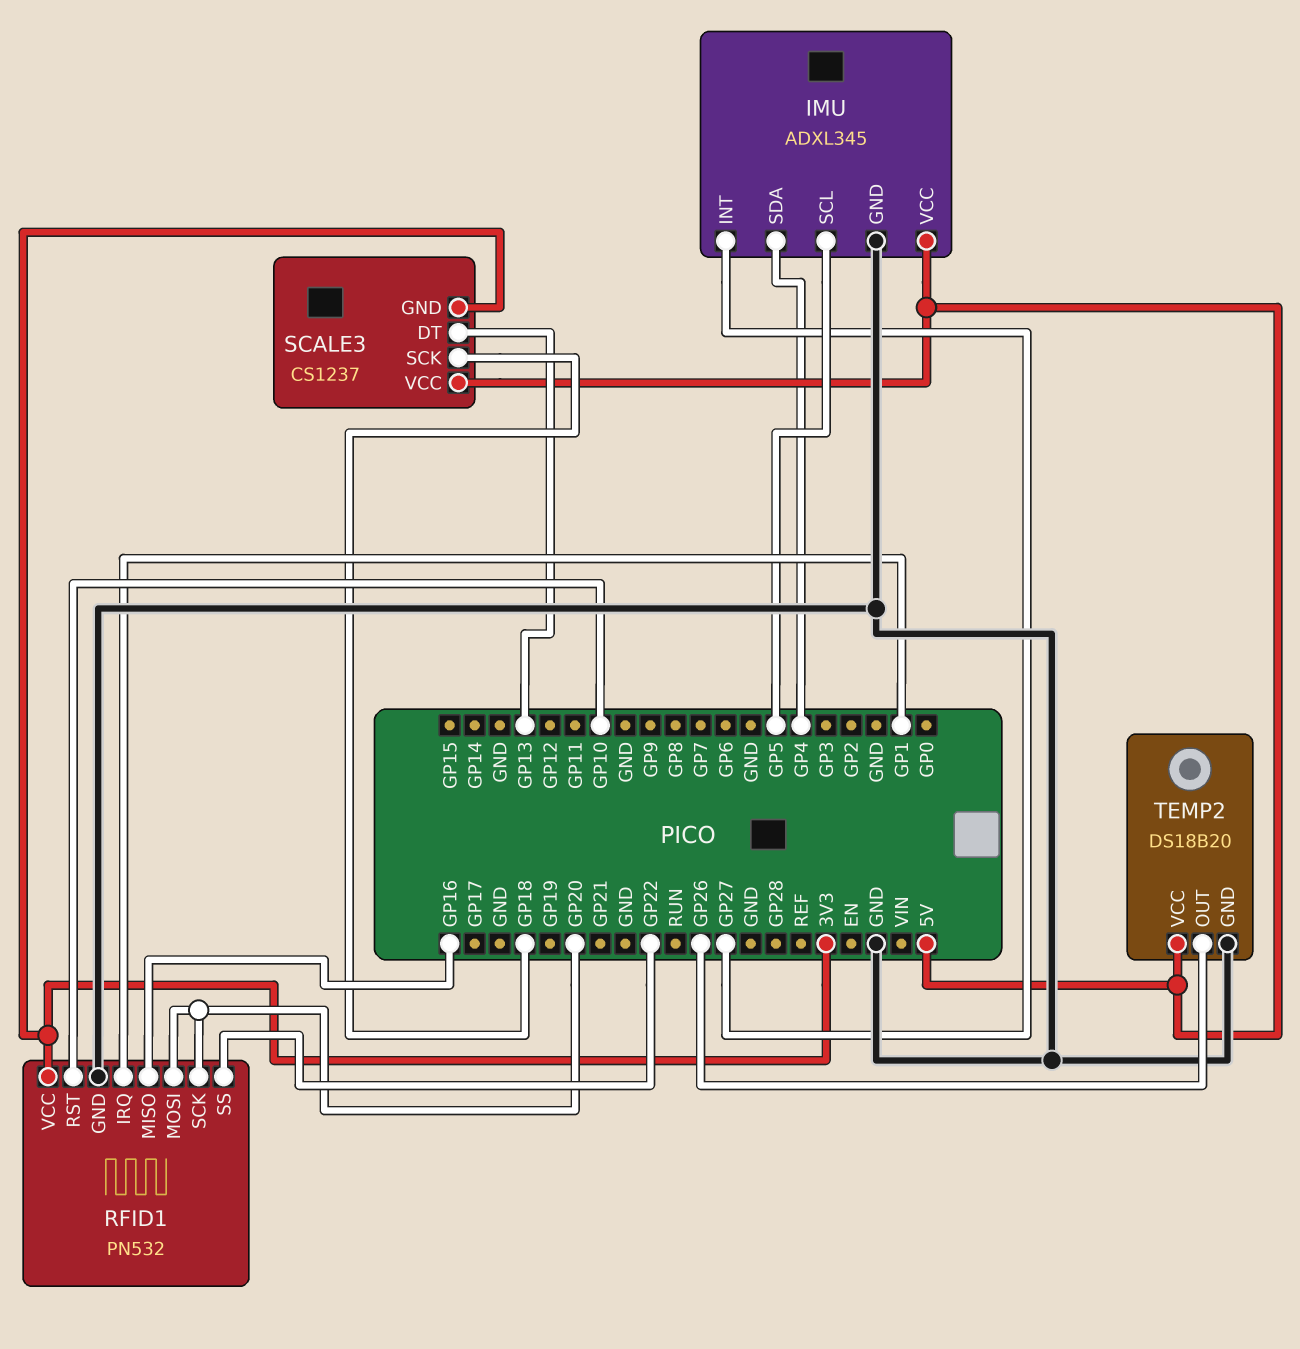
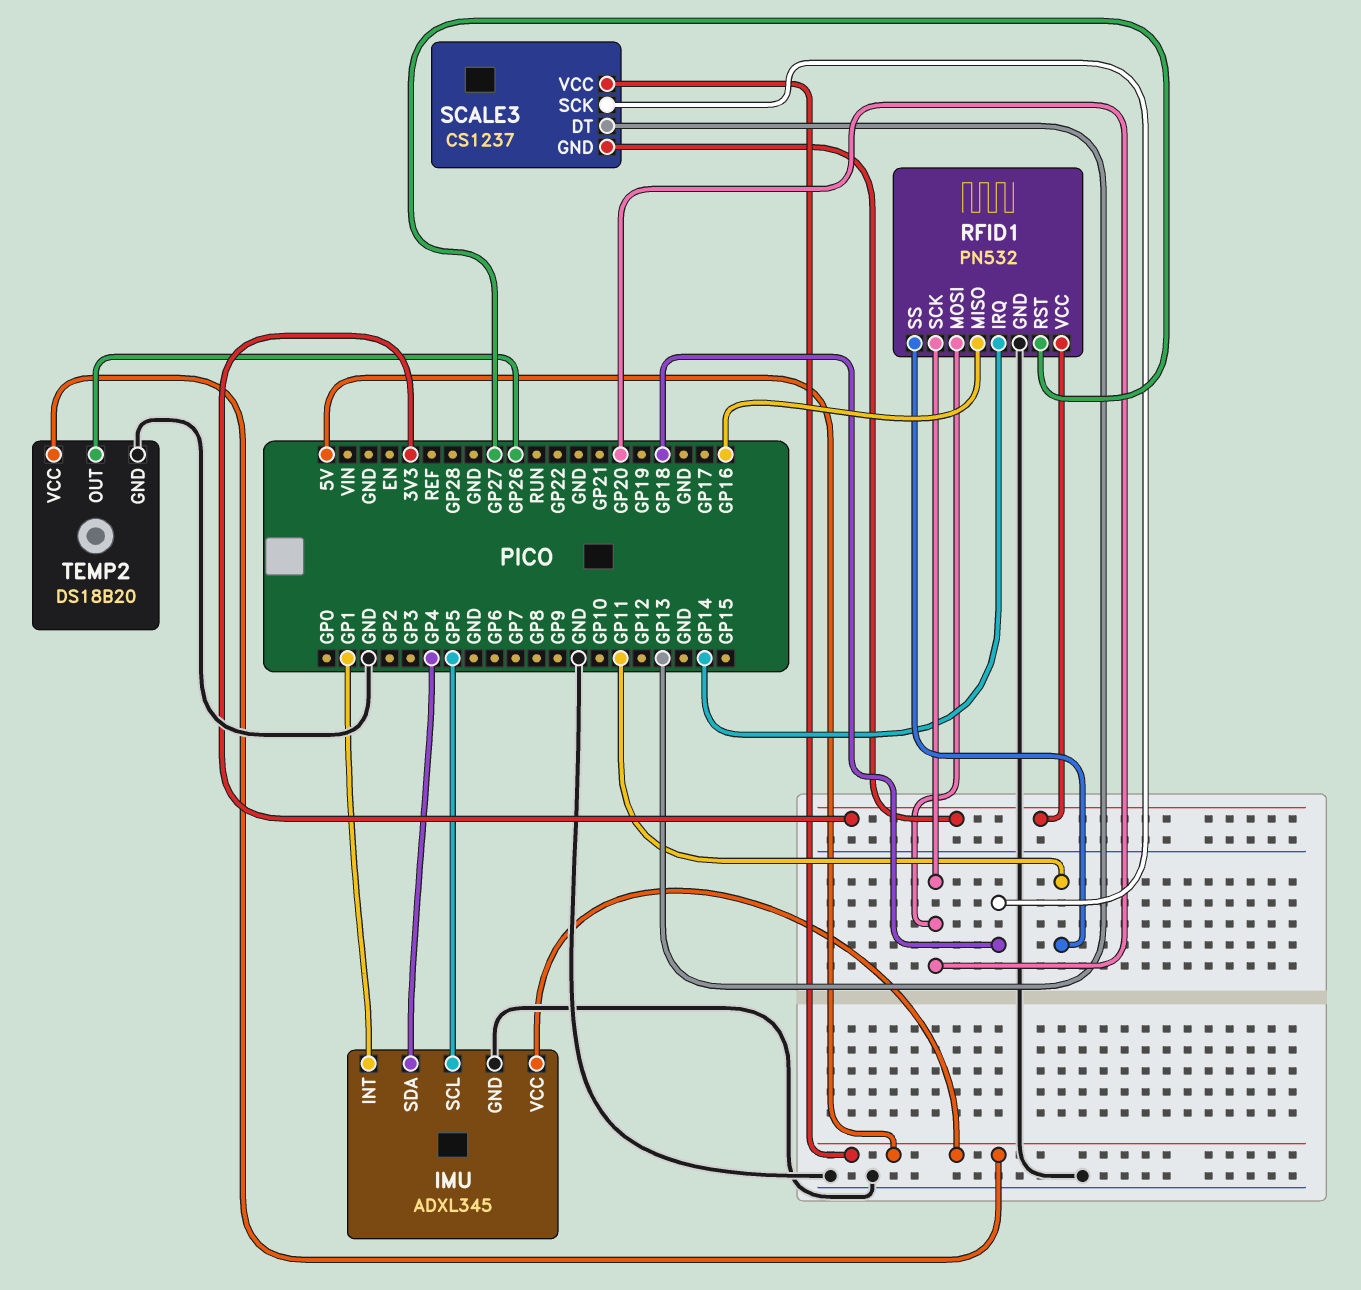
IMU pin INT: GP27 -> GP1
RFID1 pin IRQ: GP1 -> GP14
RFID1 pin RST: GP10 -> GP27
RFID1 pin SS: GP22 -> GP11

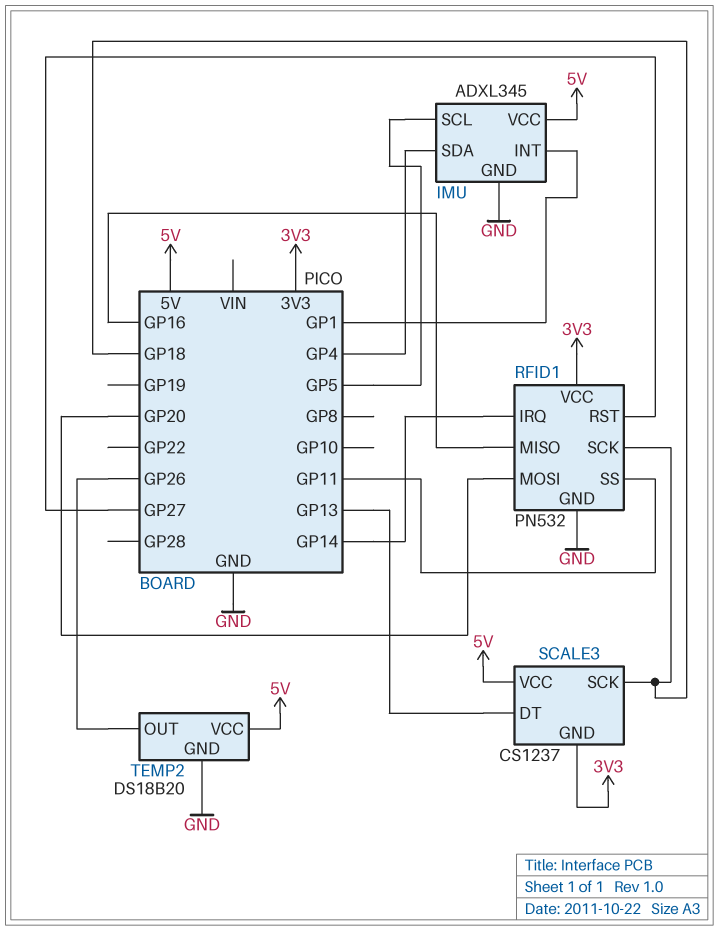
RFID1 pin SCK: GP20 -> GP18

